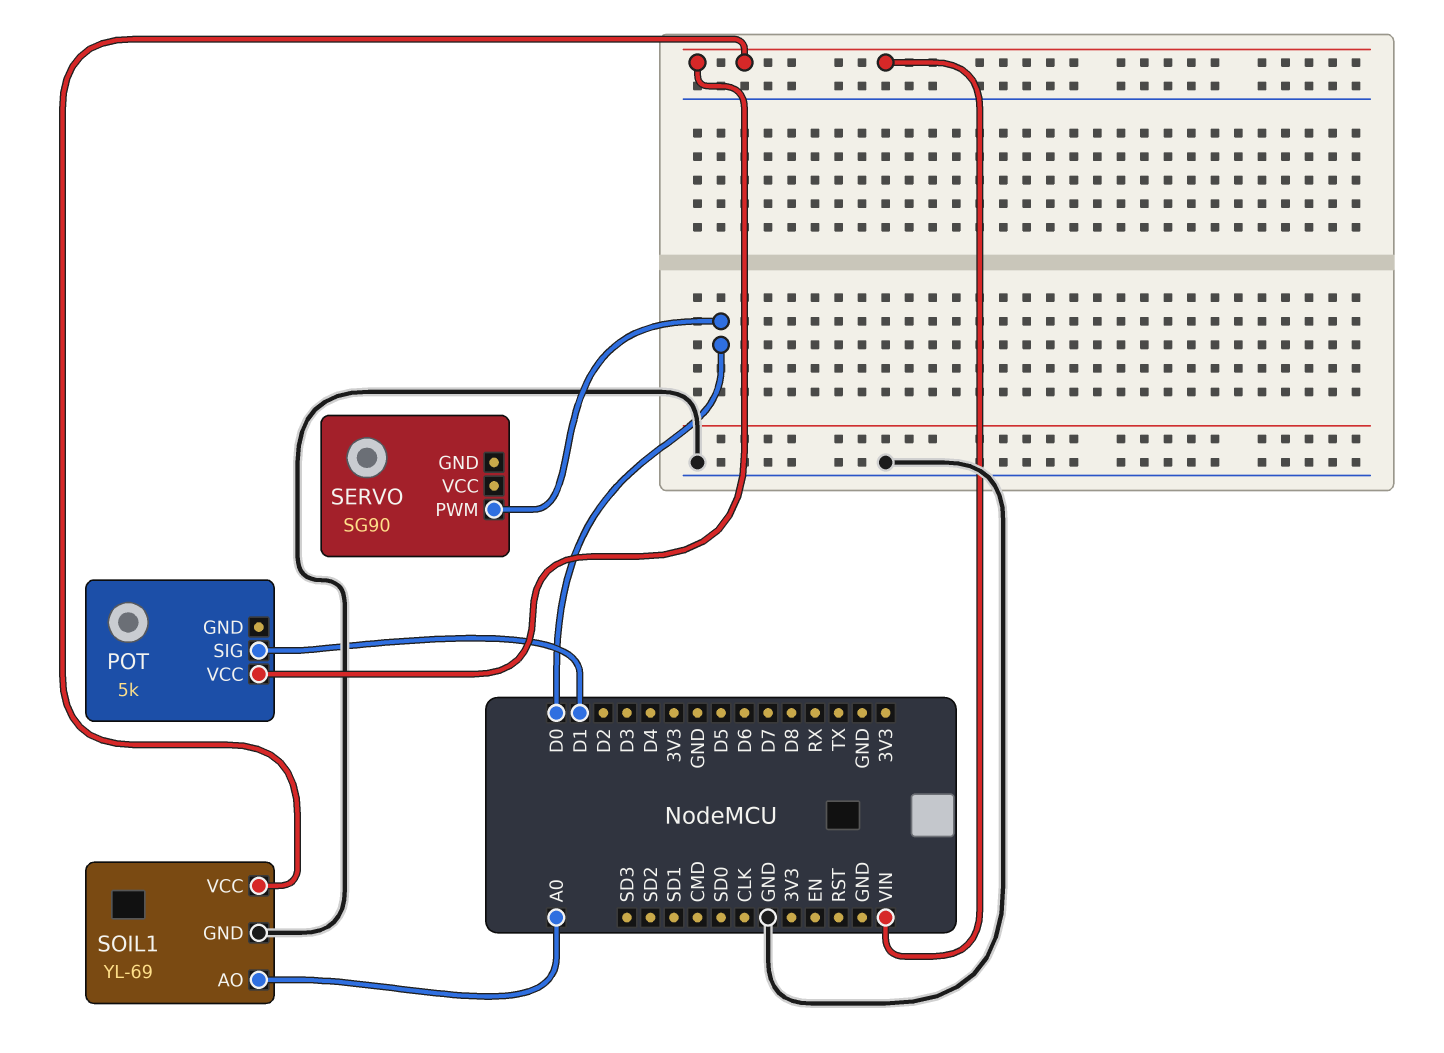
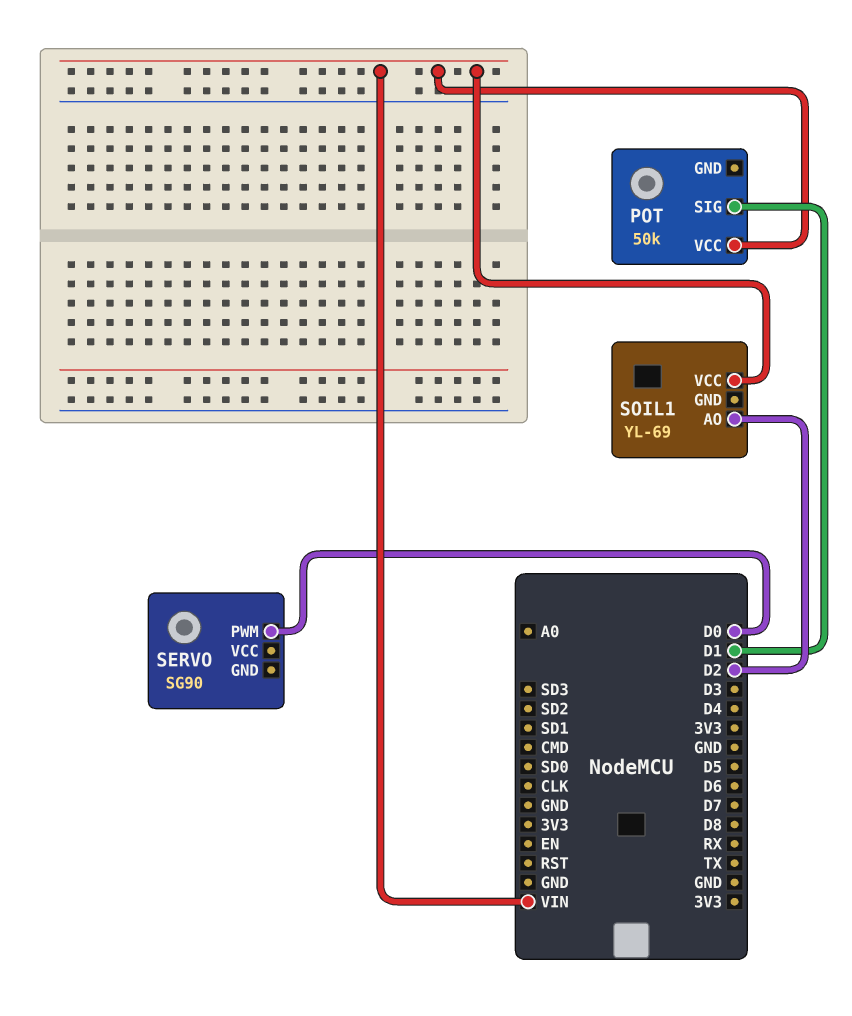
POT: 5k -> 50k
SOIL1 pin AO: A0 -> D2
SOIL1 pin GND: GND -> none

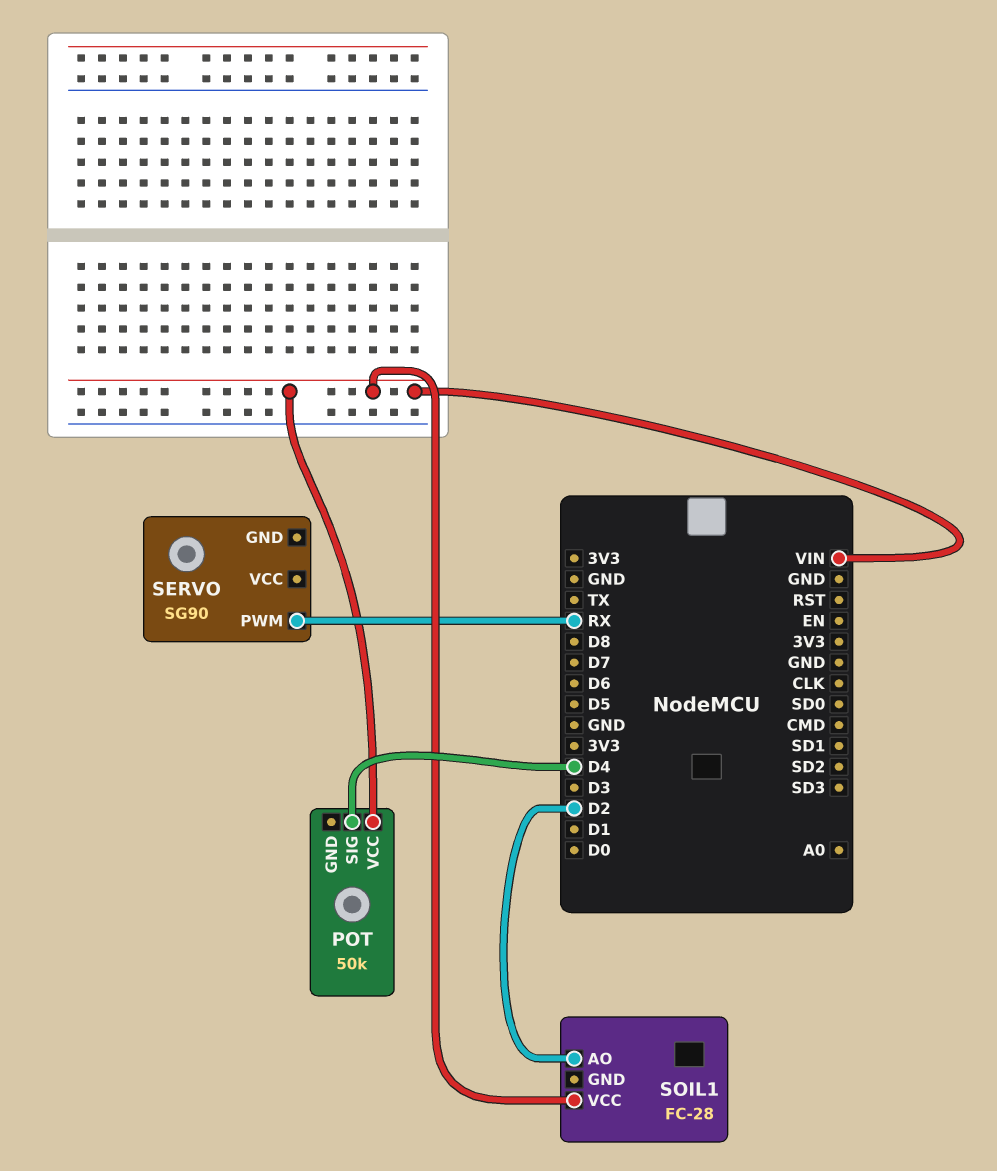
POT pin SIG: D1 -> D4
SERVO pin PWM: D0 -> RX
SOIL1: YL-69 -> FC-28

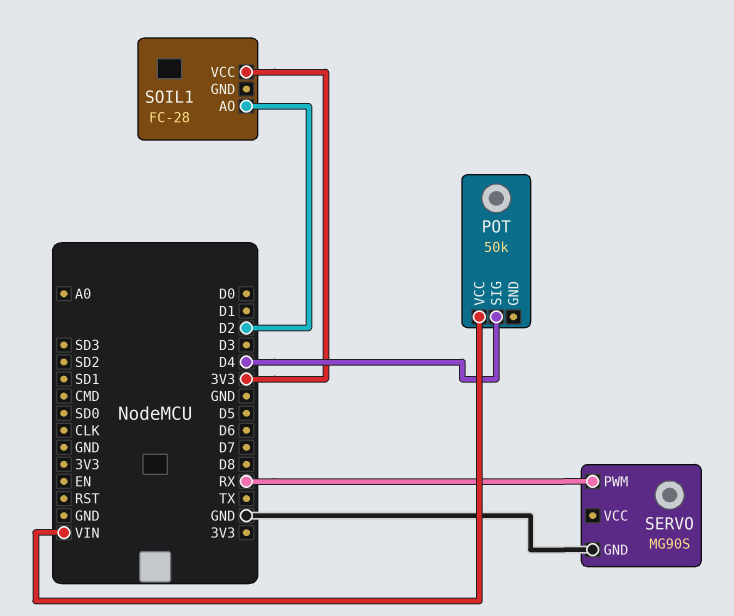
SERVO: SG90 -> MG90S
SERVO pin GND: none -> GND
SOIL1 pin VCC: VIN -> 3V3

